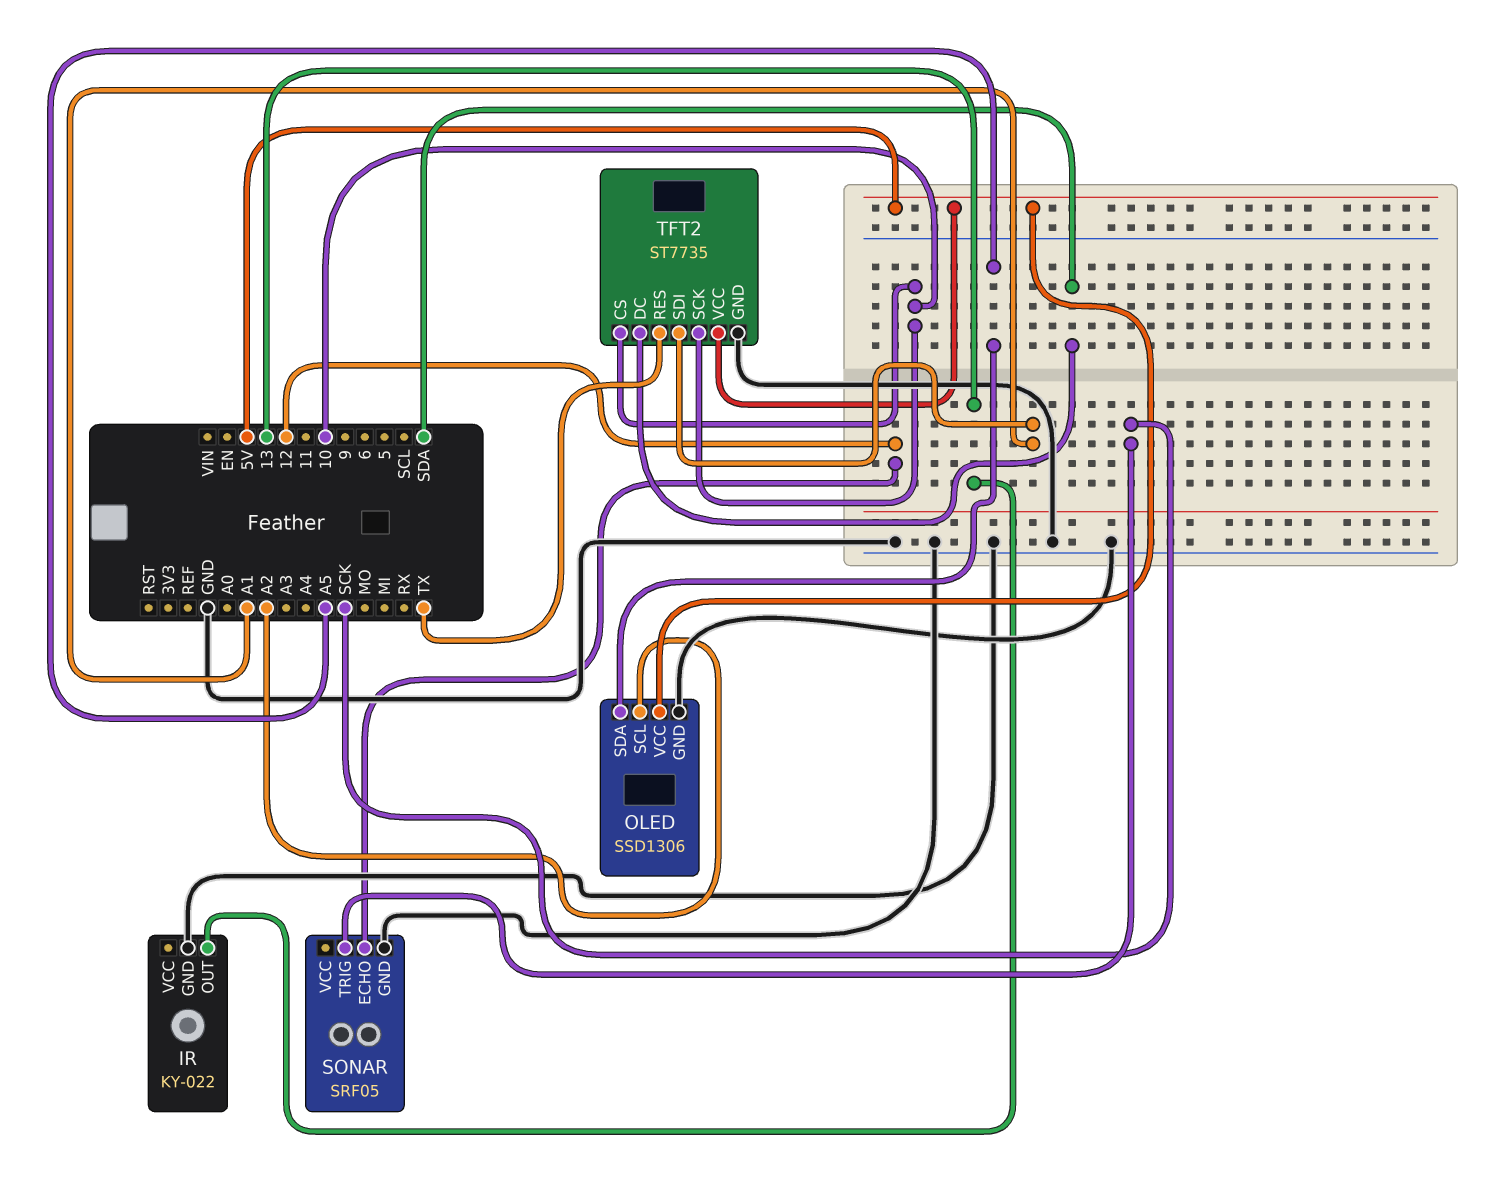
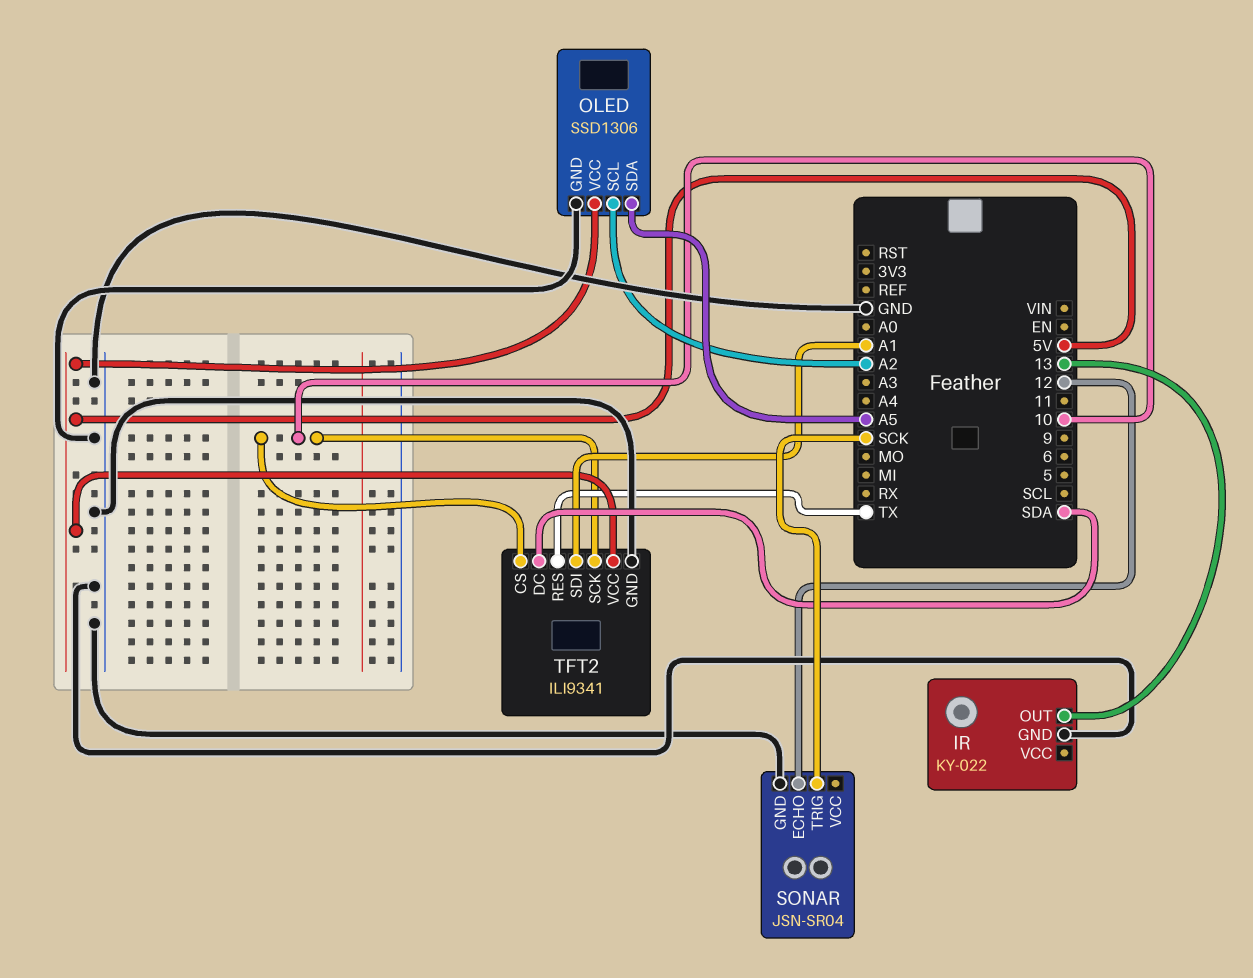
SONAR: SRF05 -> JSN-SR04
TFT2: ST7735 -> ILI9341

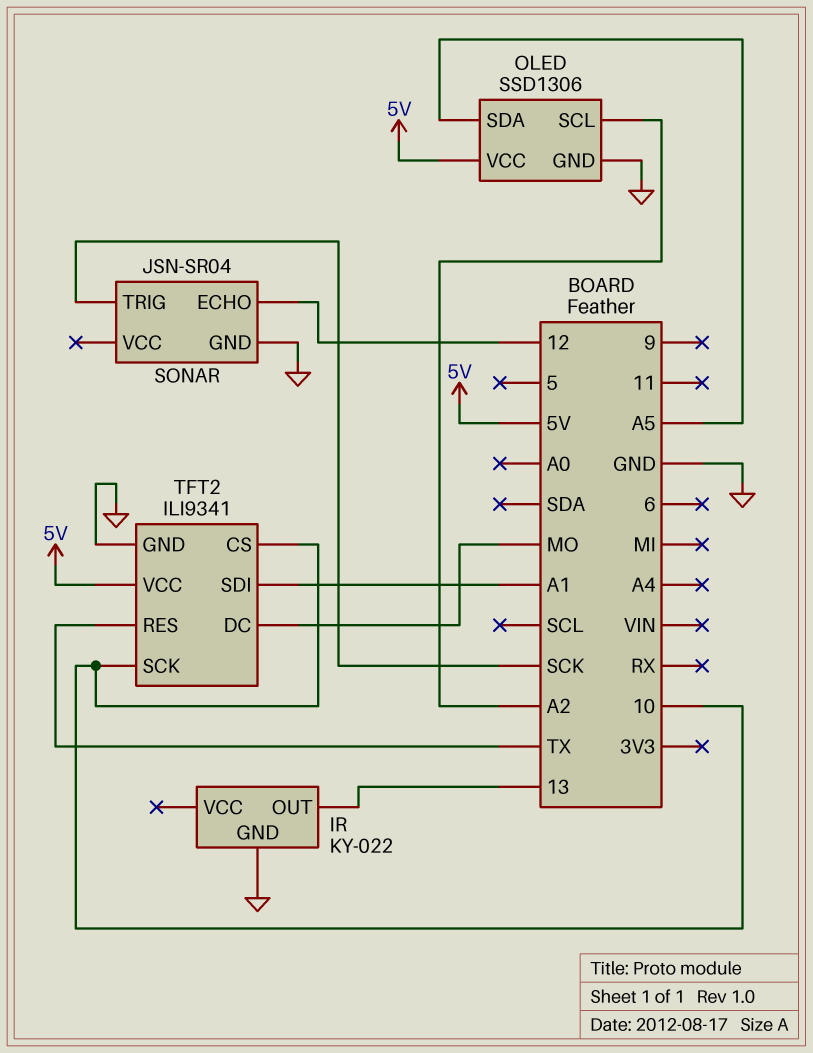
TFT2 pin DC: SDA -> MO

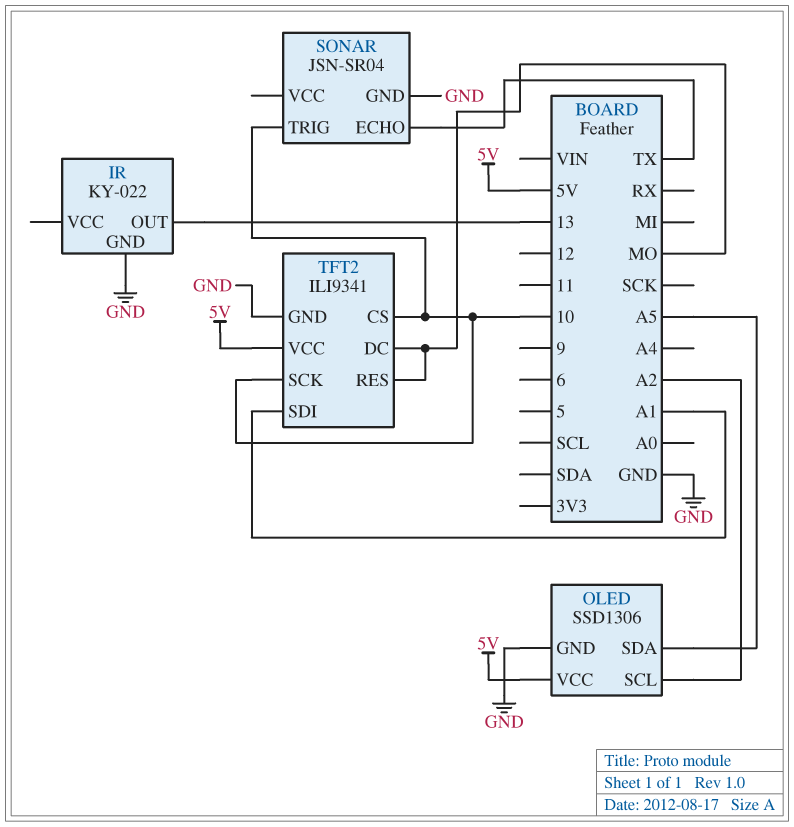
SONAR pin ECHO: 12 -> TX
SONAR pin TRIG: SCK -> 10
TFT2 pin RES: TX -> MO

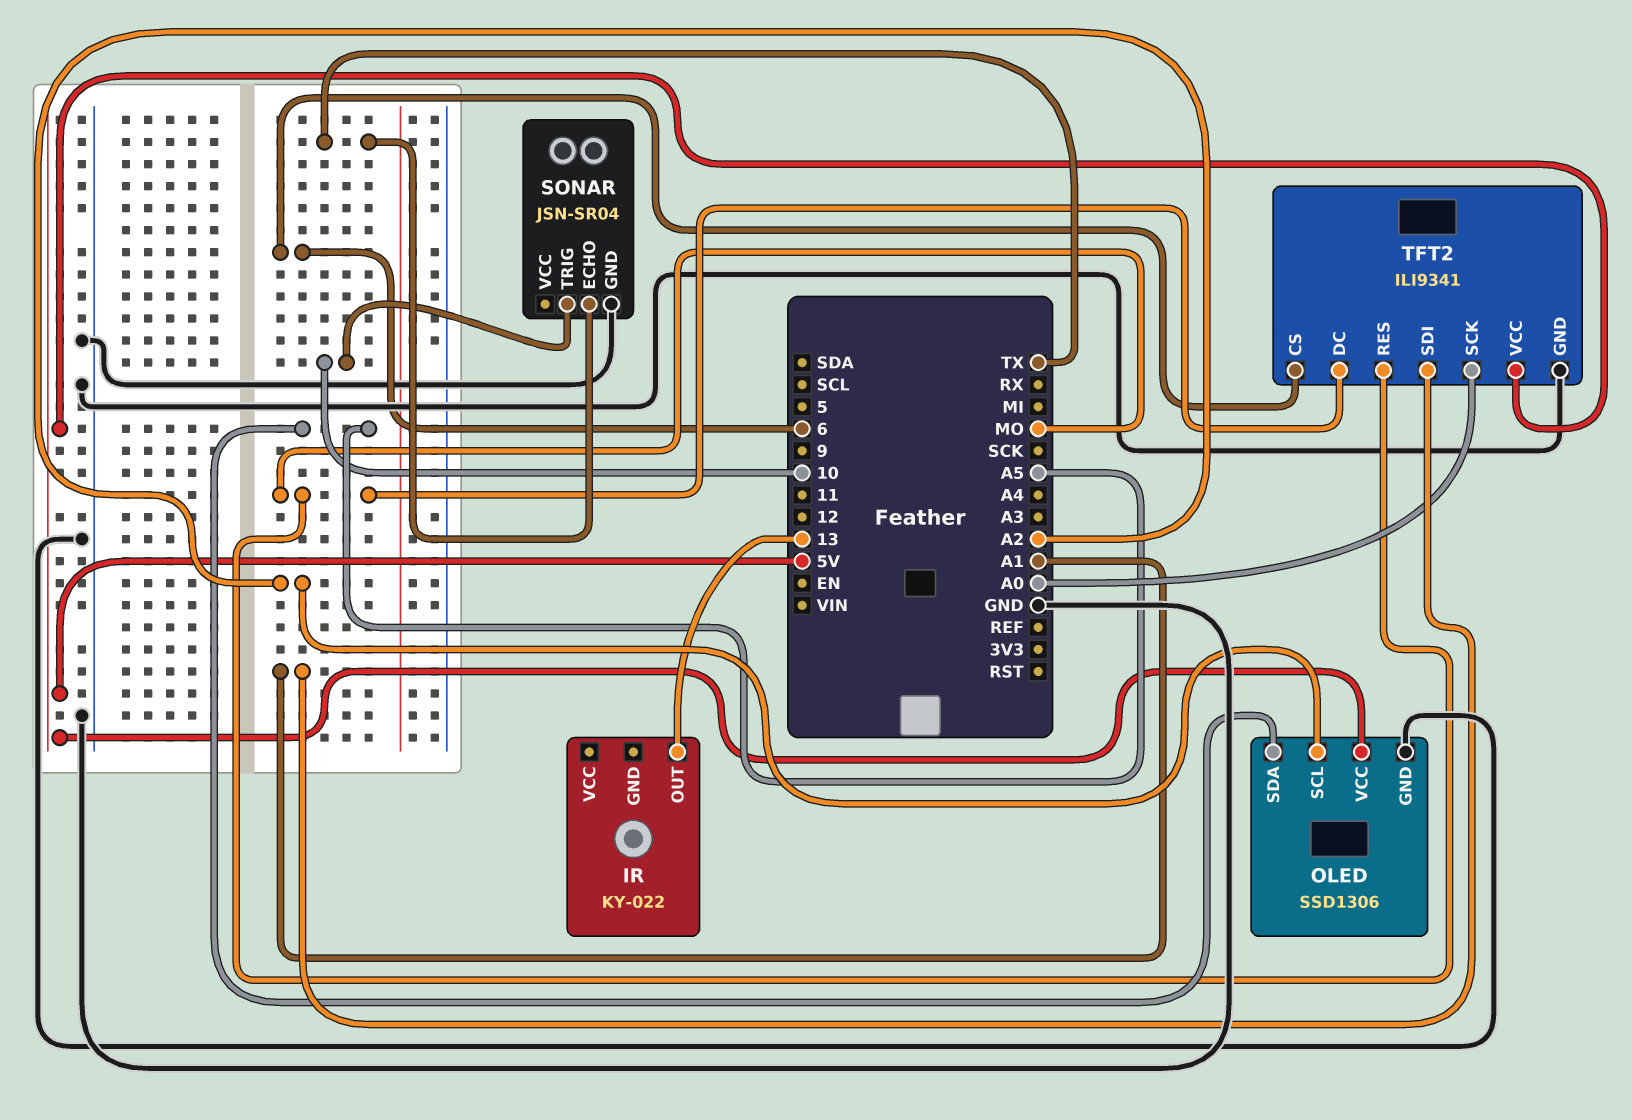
IR pin GND: GND -> none
TFT2 pin CS: 10 -> 6
TFT2 pin SCK: 10 -> A0

